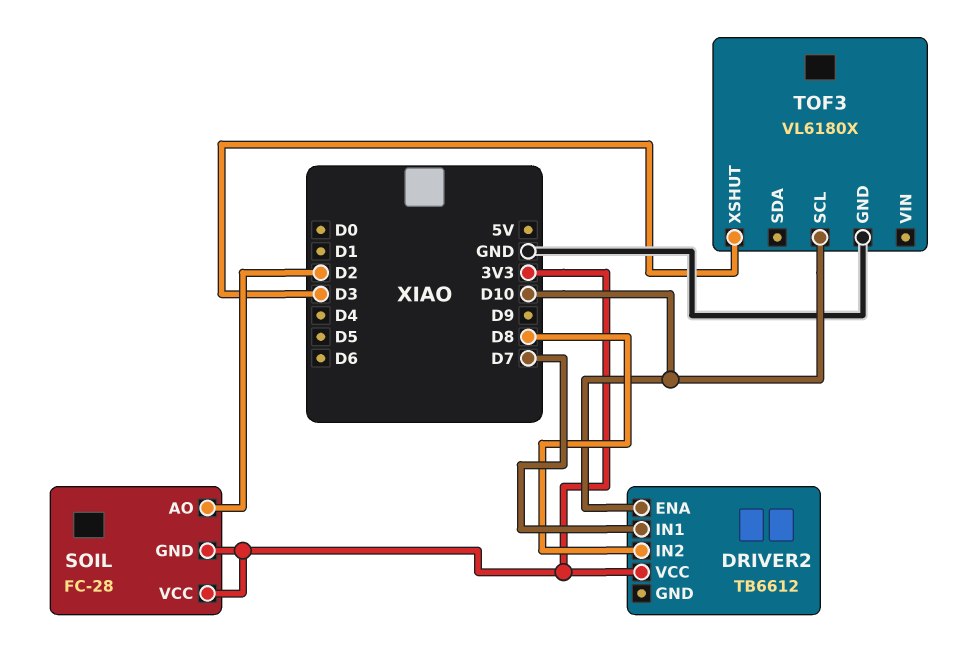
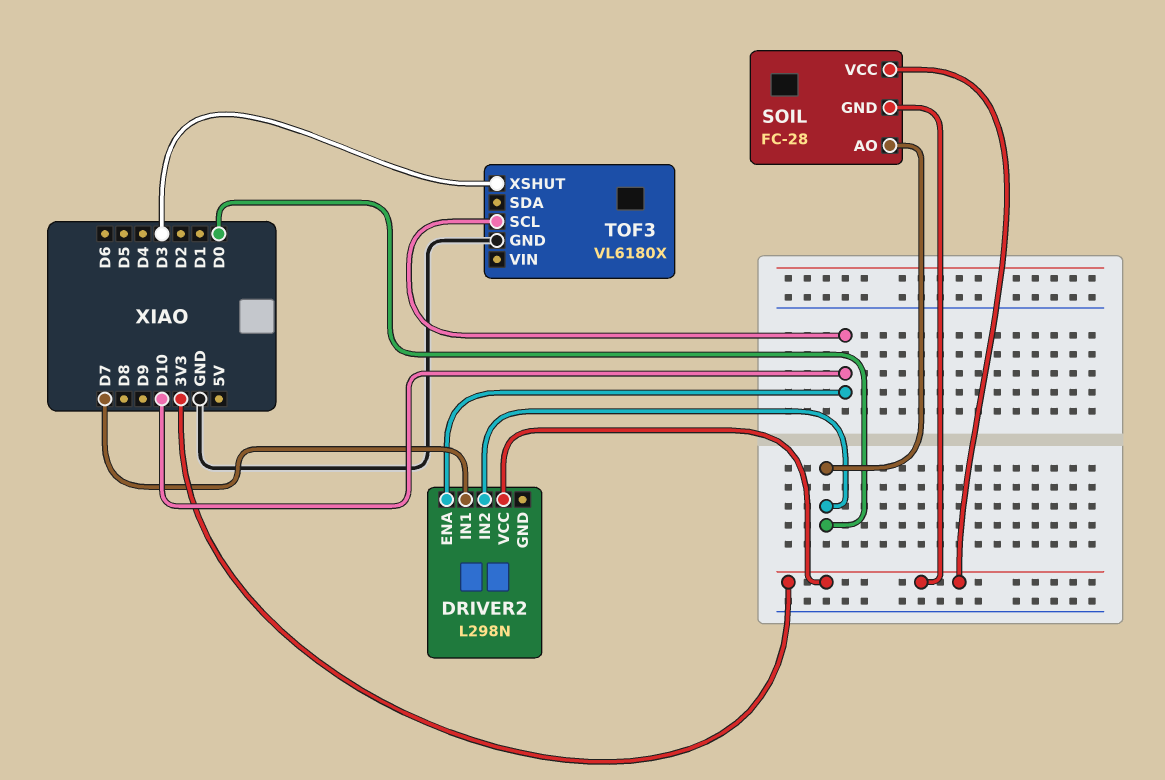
DRIVER2: TB6612 -> L298N
DRIVER2 pin IN2: D8 -> D0
SOIL pin AO: D2 -> D0

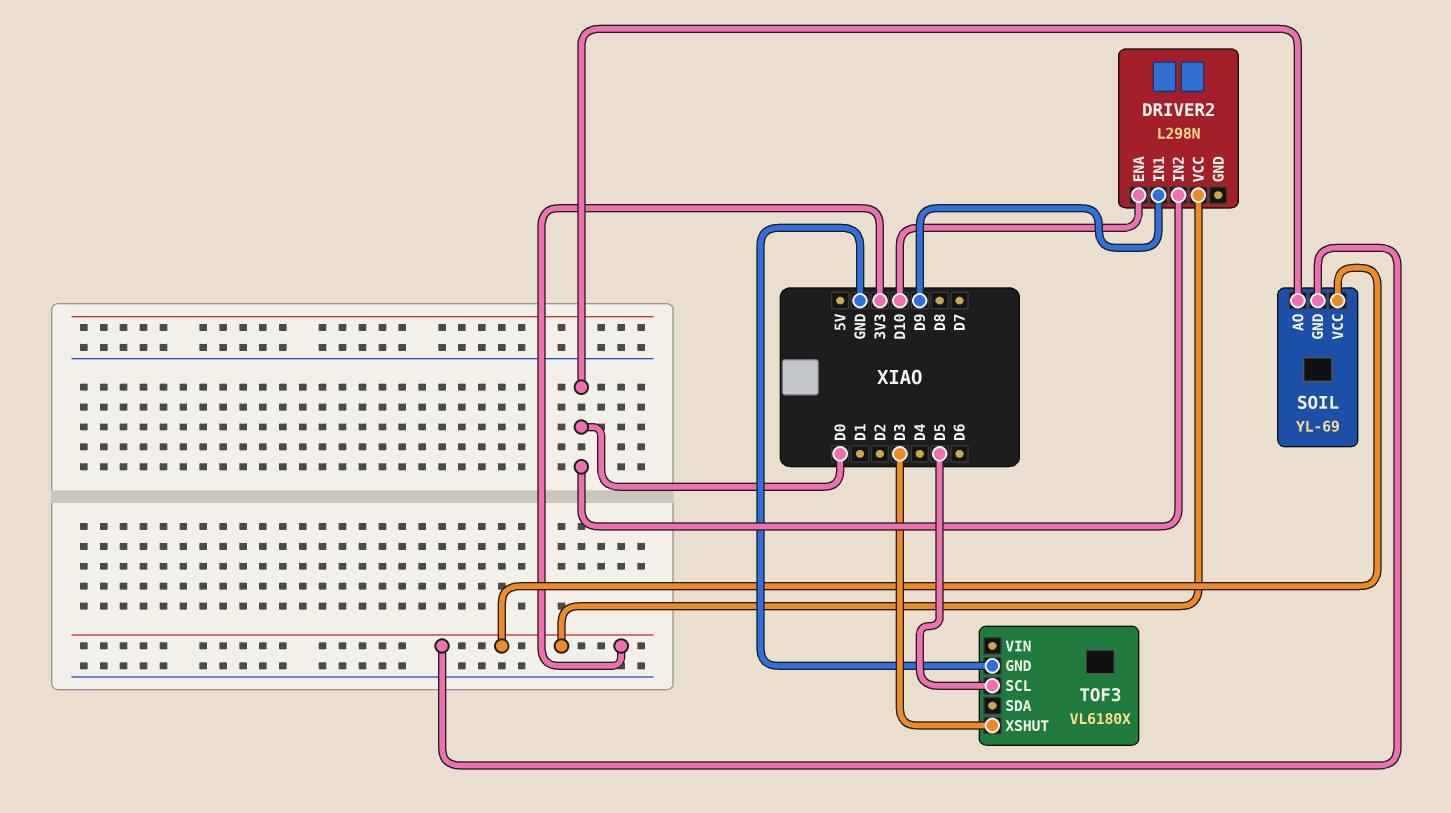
DRIVER2 pin IN1: D7 -> D9
SOIL: FC-28 -> YL-69
TOF3 pin SCL: D10 -> D5

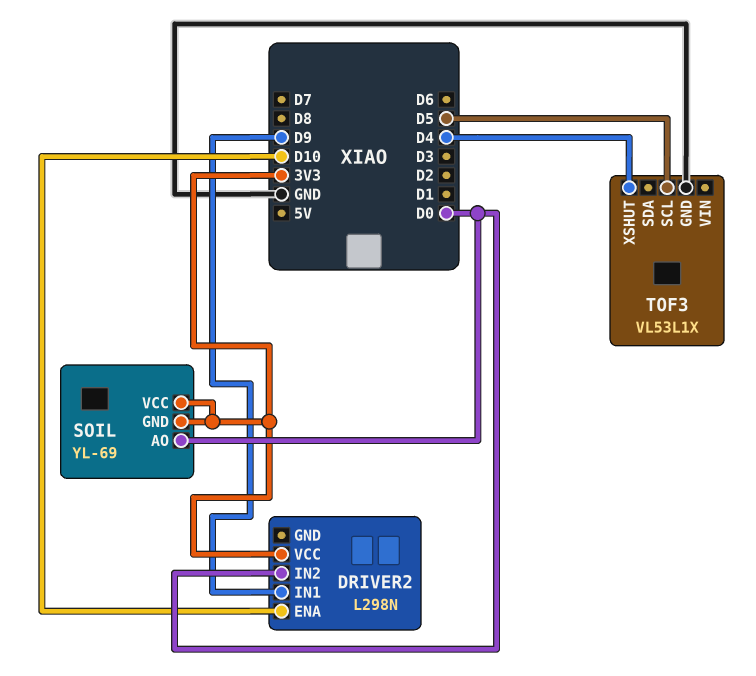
TOF3: VL6180X -> VL53L1X
TOF3 pin XSHUT: D3 -> D4

